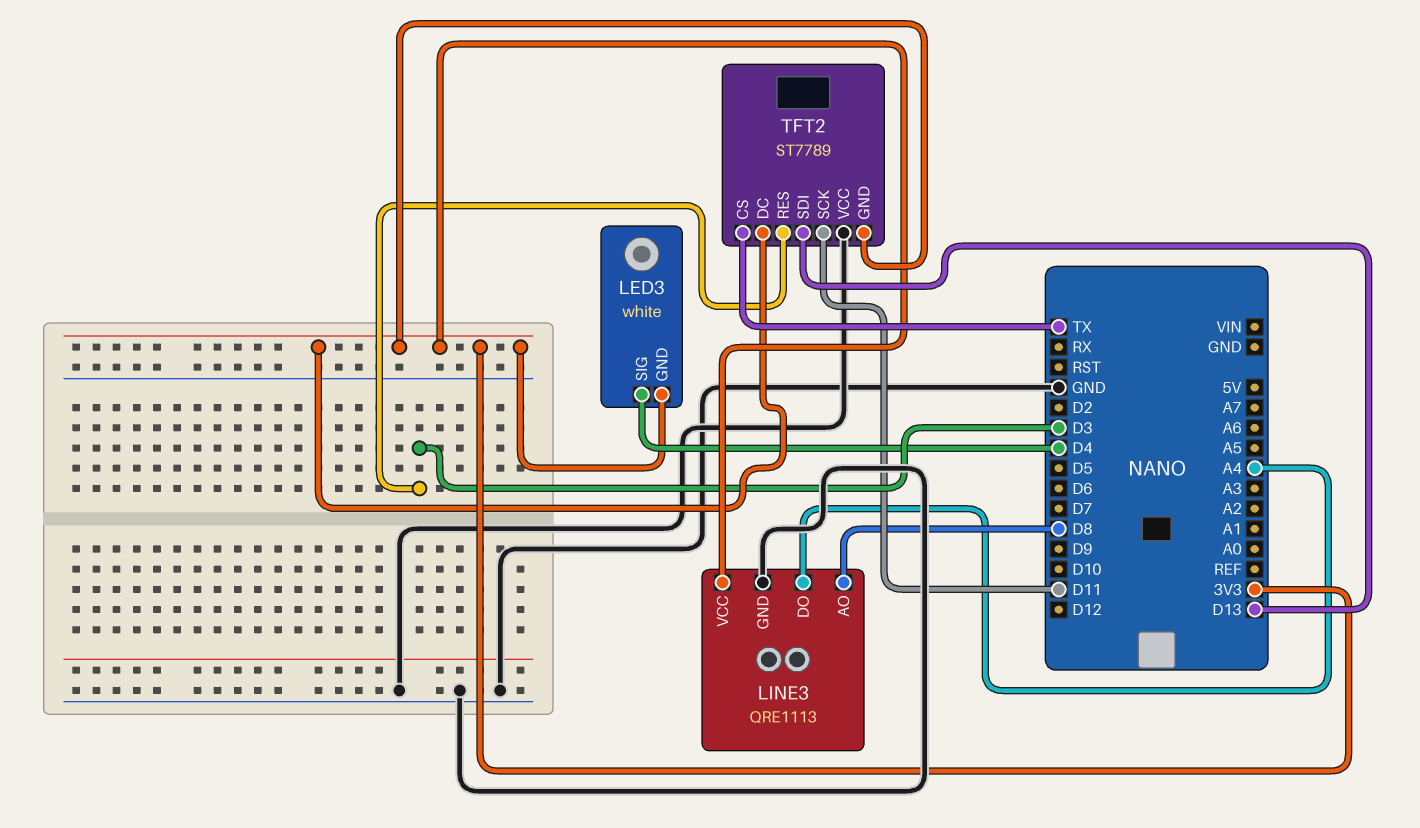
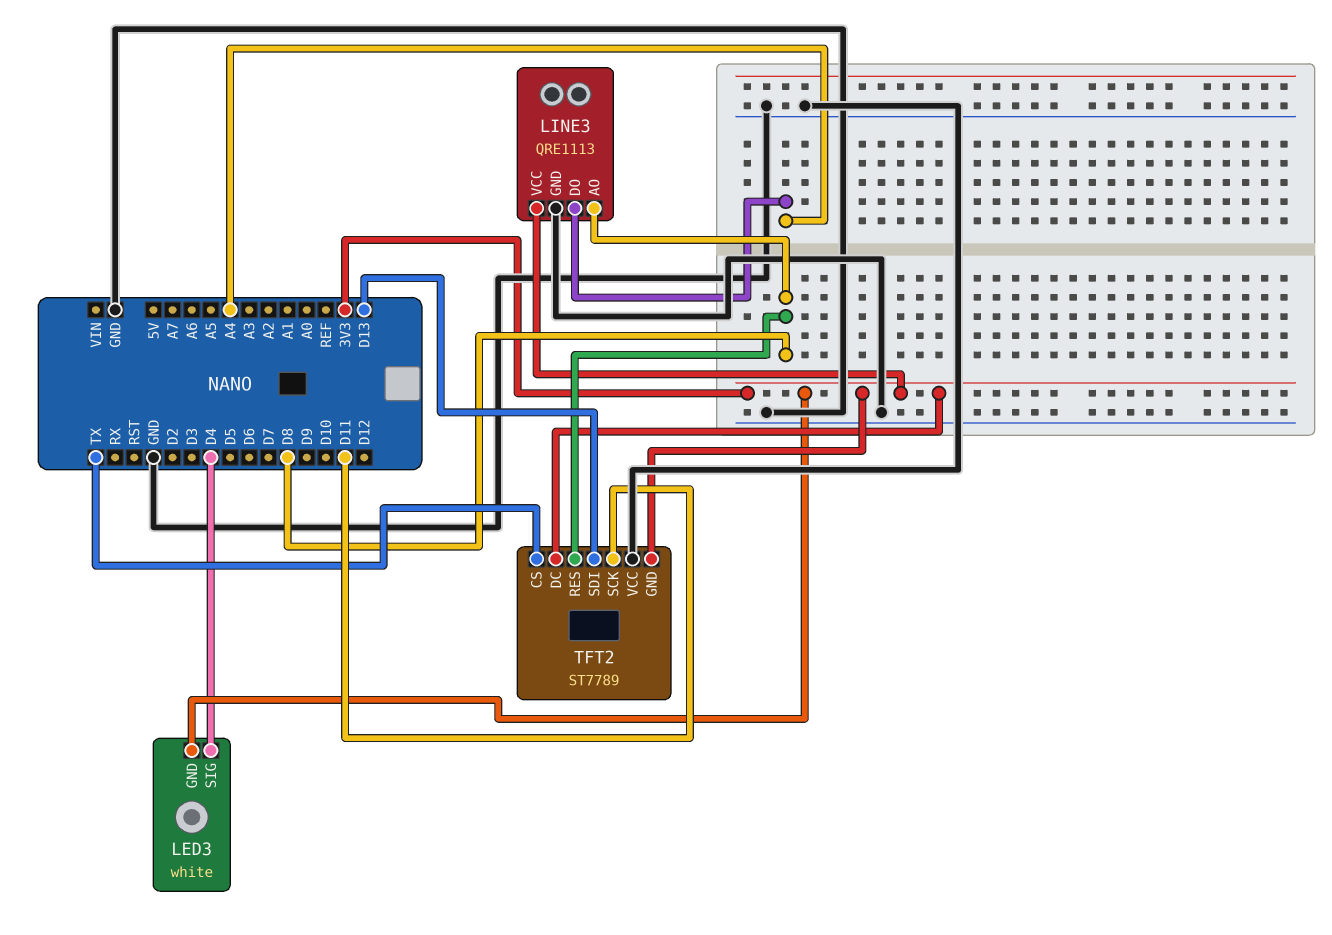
TFT2 pin RES: D3 -> D8

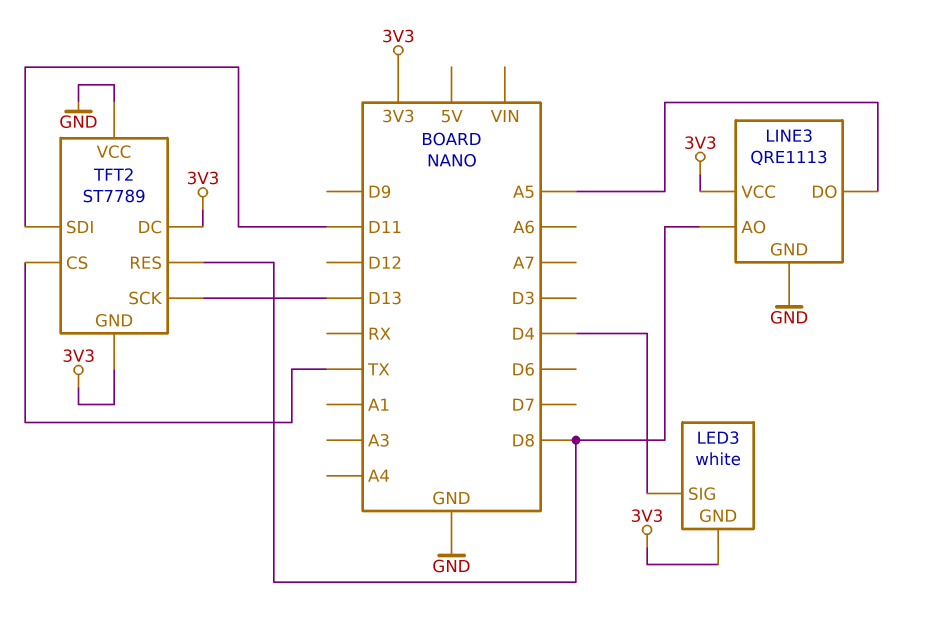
LINE3 pin DO: A4 -> A5
TFT2 pin SCK: D11 -> D13
TFT2 pin SDI: D13 -> D11

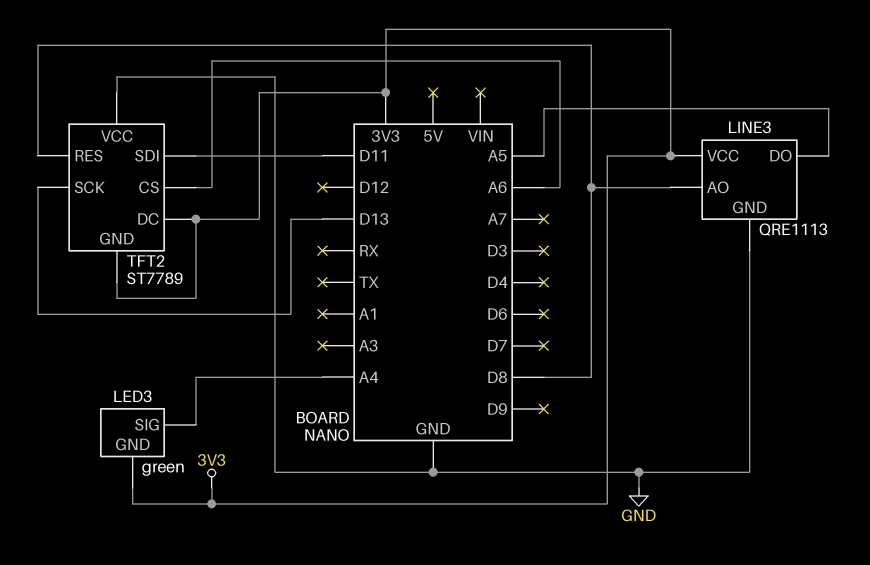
LED3: white -> green
LED3 pin SIG: D4 -> A4
TFT2 pin CS: TX -> A6

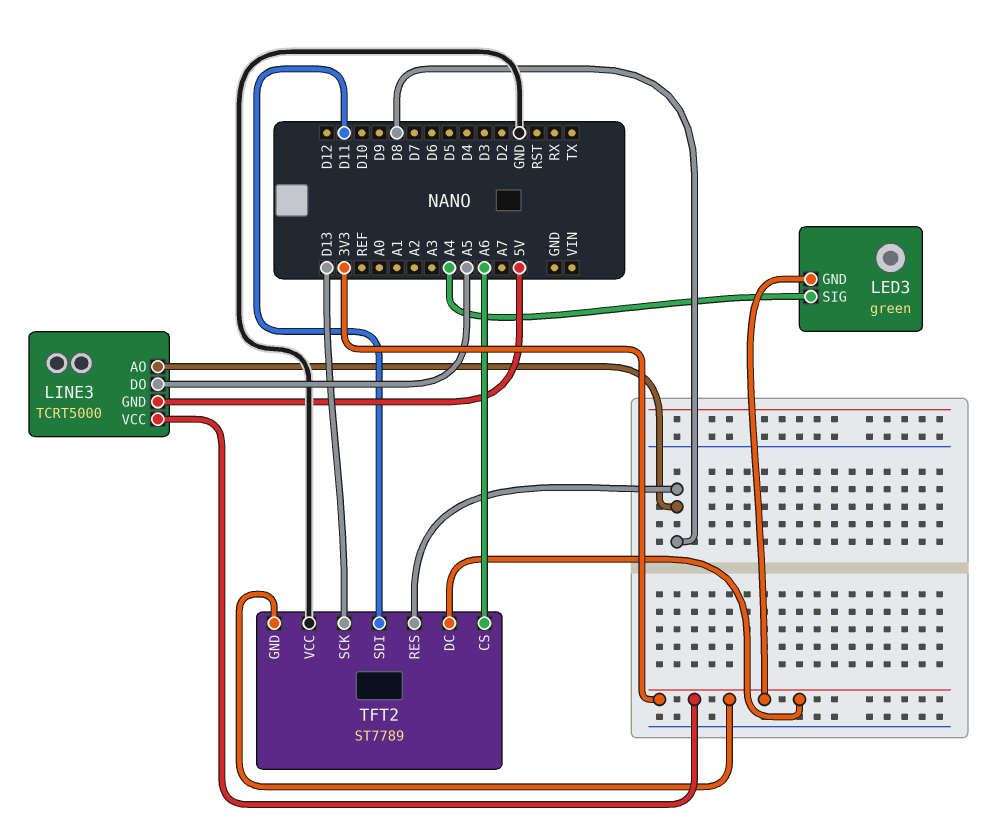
LINE3: QRE1113 -> TCRT5000
LINE3 pin GND: GND -> 5V

